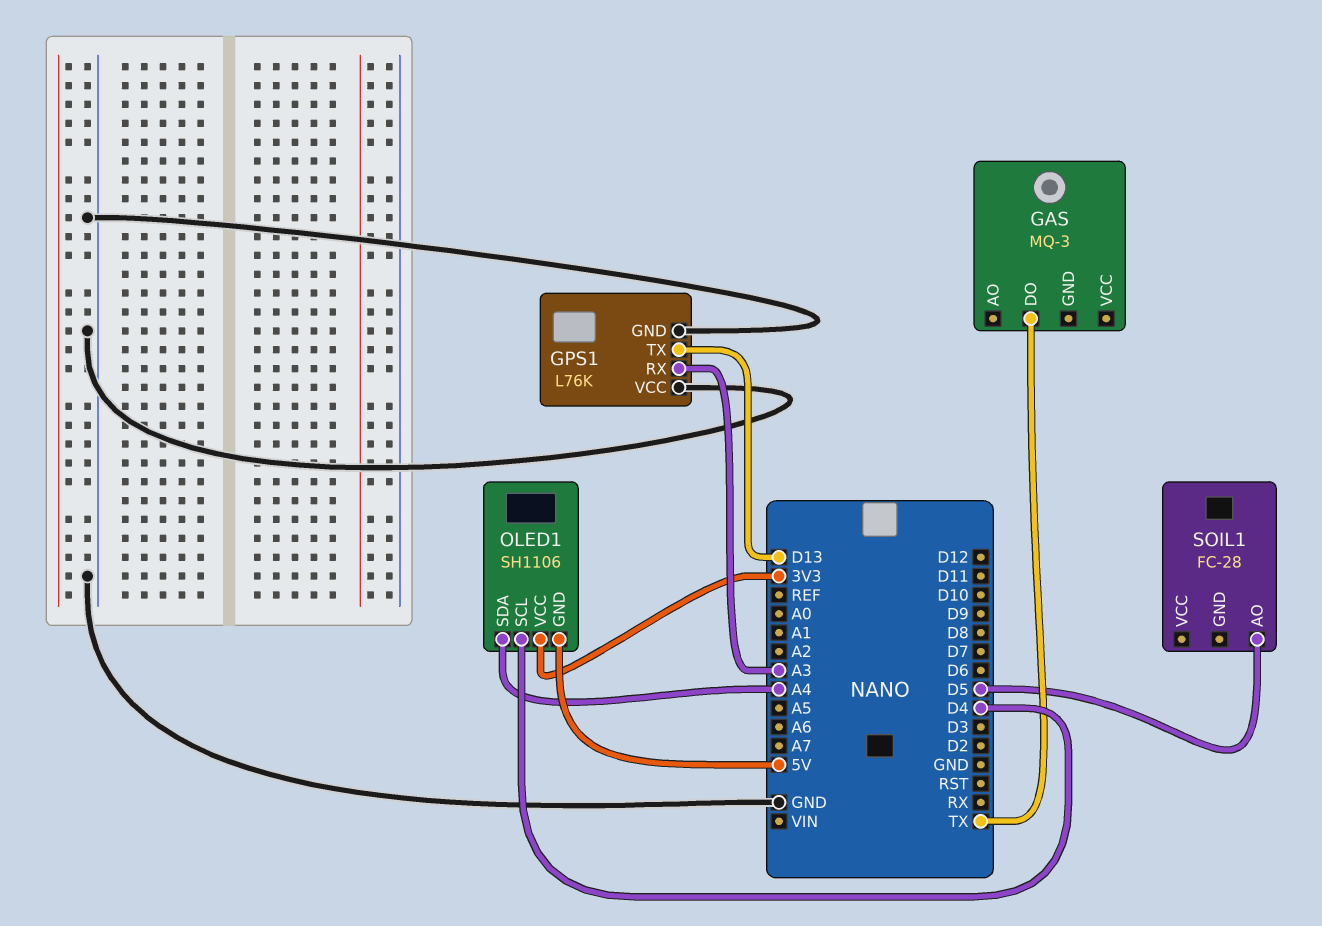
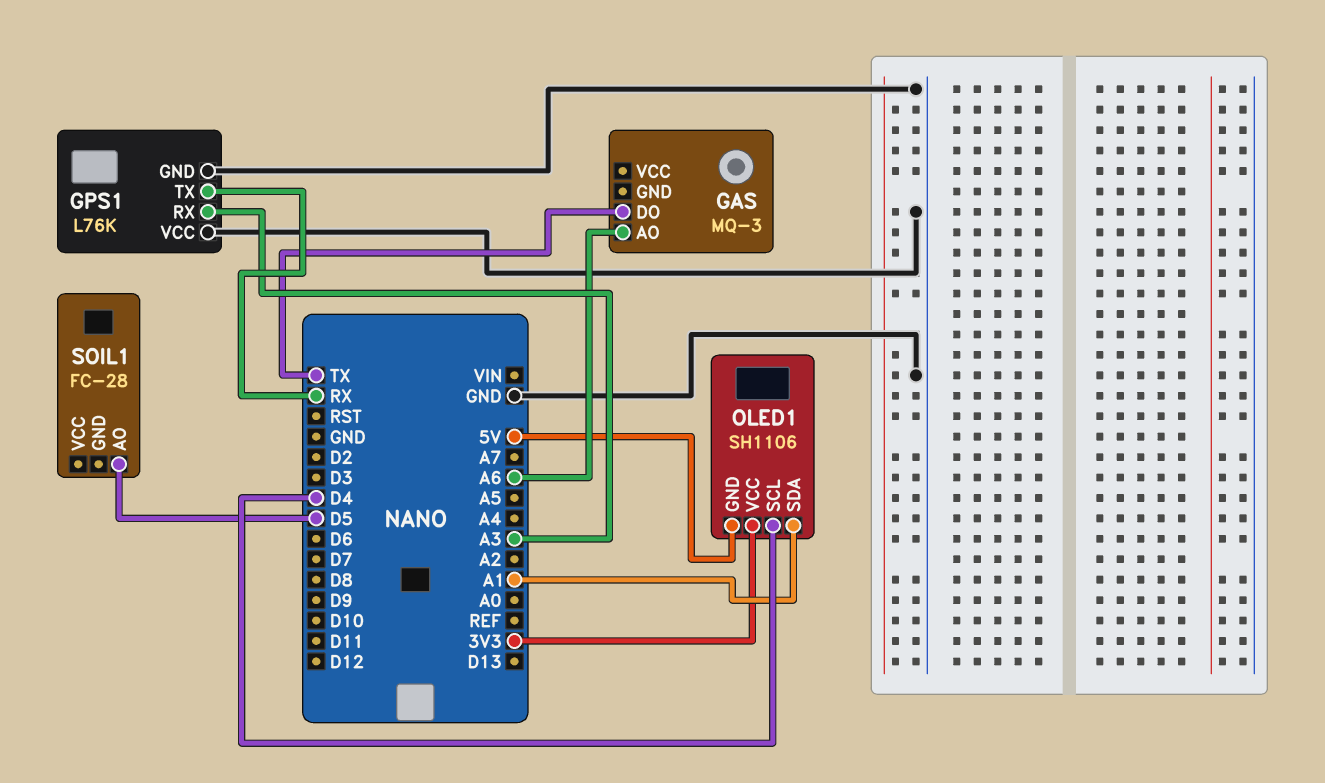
GAS pin AO: none -> A6
GPS1 pin TX: D13 -> RX
OLED1 pin SDA: A4 -> A1

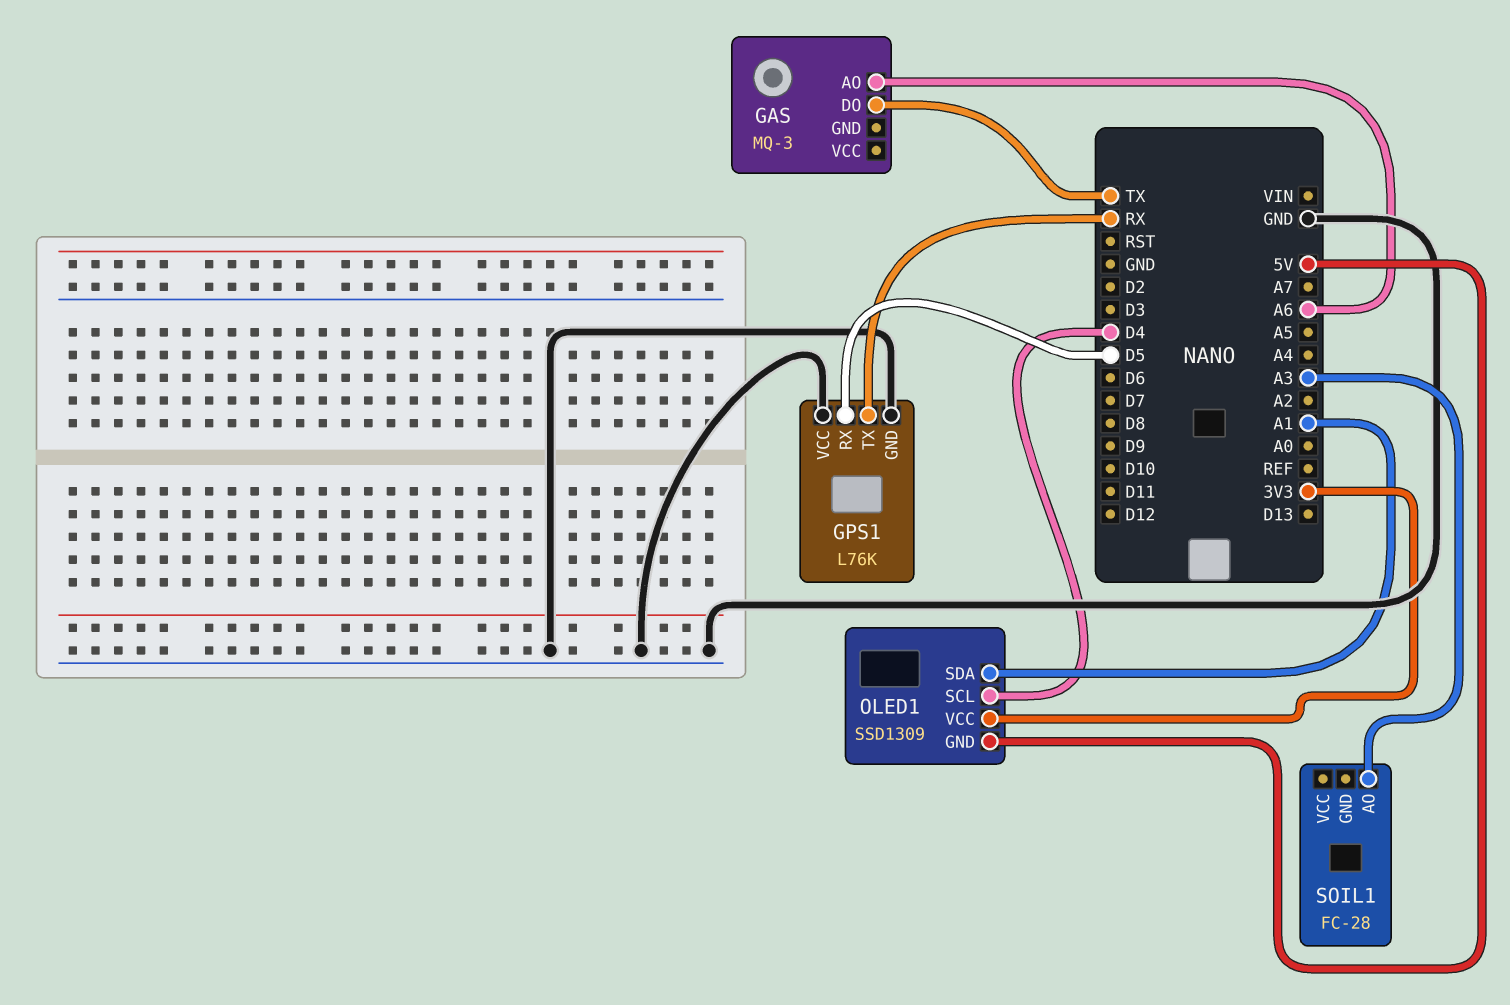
GPS1 pin RX: A3 -> D5
OLED1: SH1106 -> SSD1309
SOIL1 pin AO: D5 -> A3

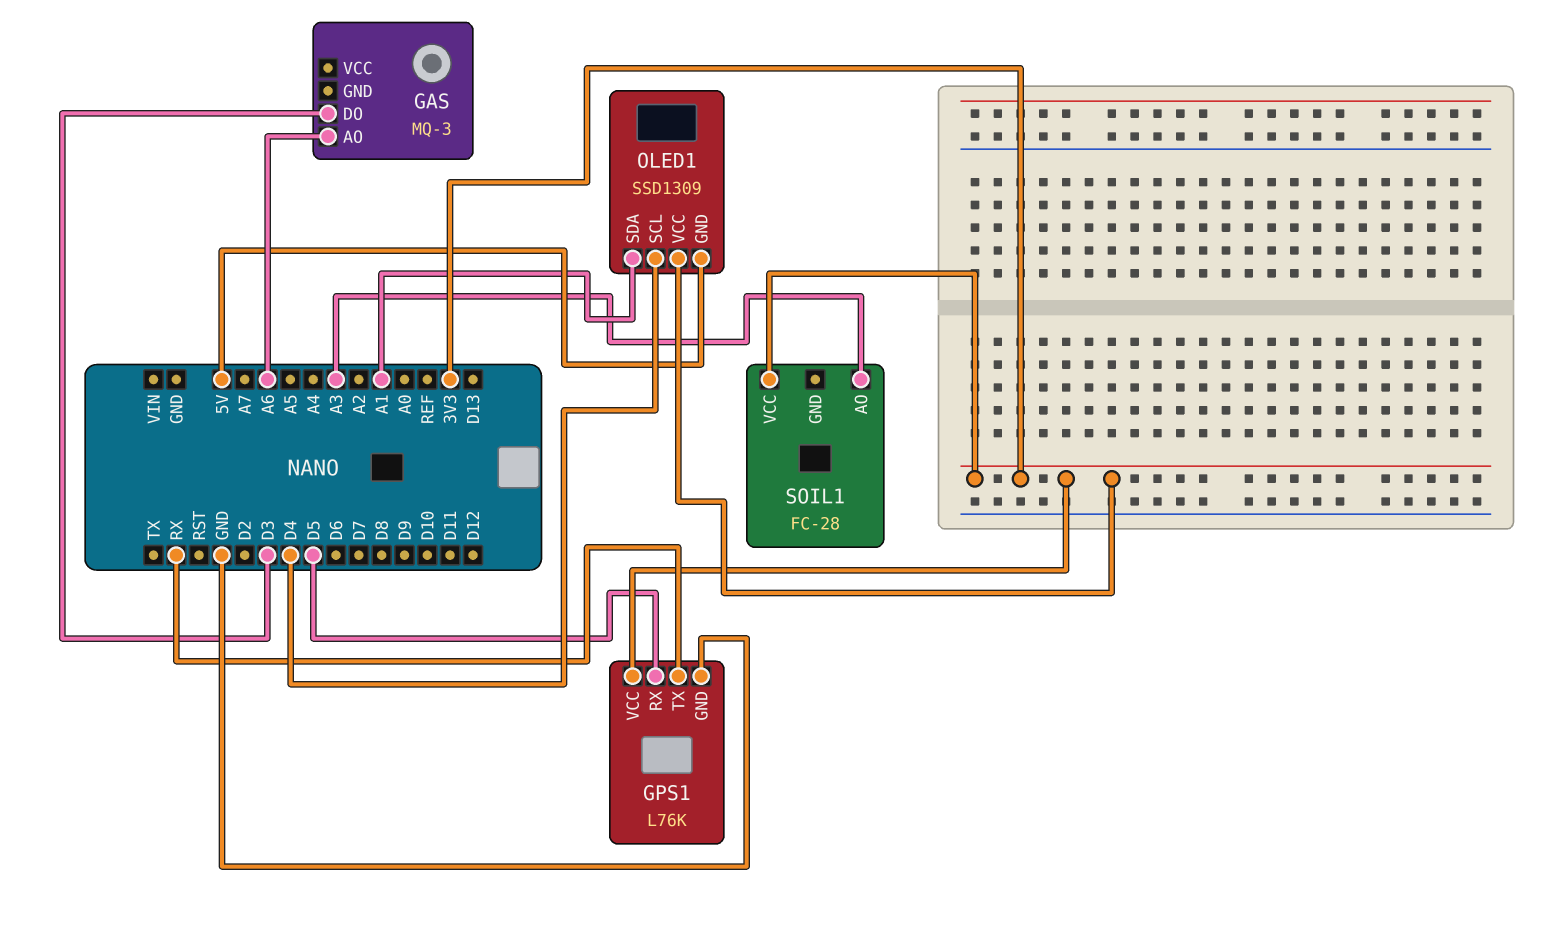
GAS pin DO: TX -> D3
GPS1 pin VCC: GND -> 3V3
SOIL1 pin VCC: none -> 3V3

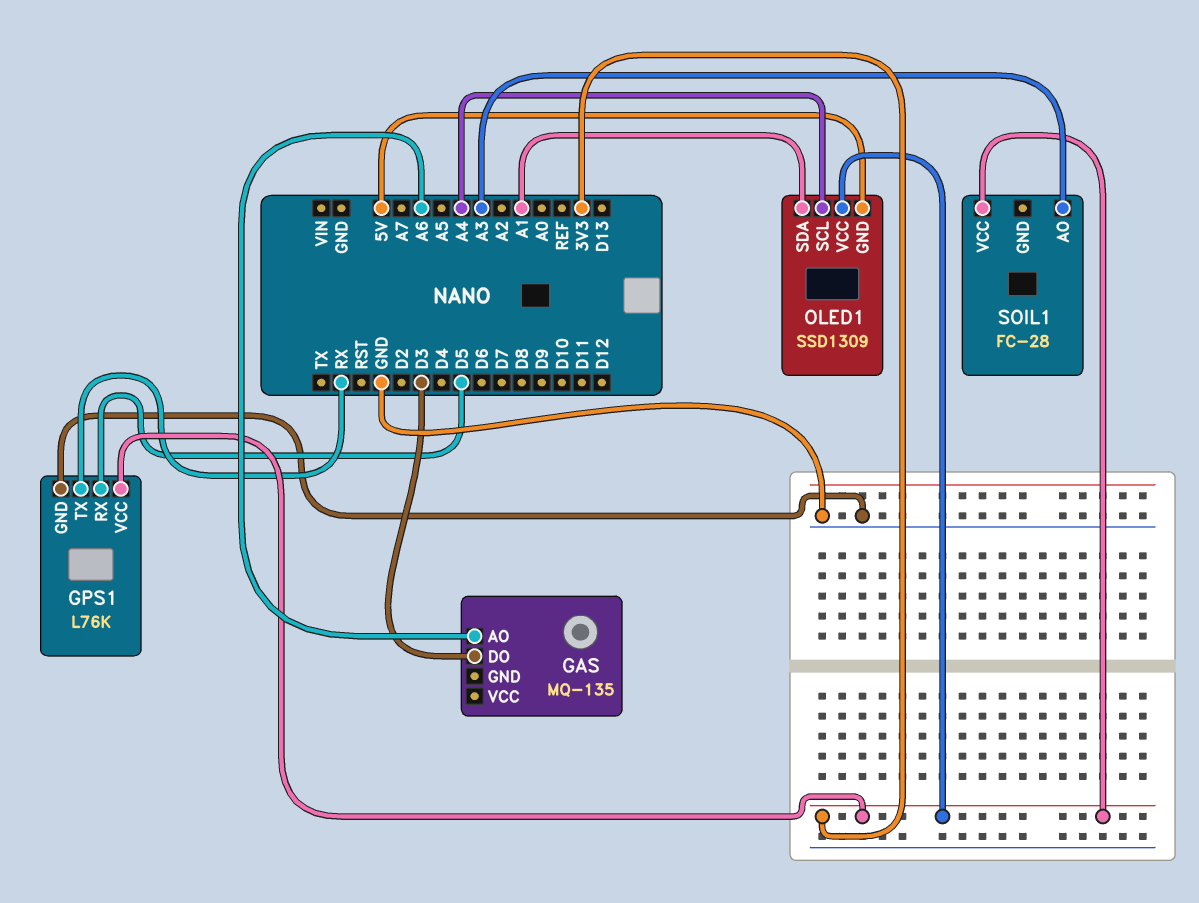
GAS: MQ-3 -> MQ-135
OLED1 pin SCL: D4 -> A4

